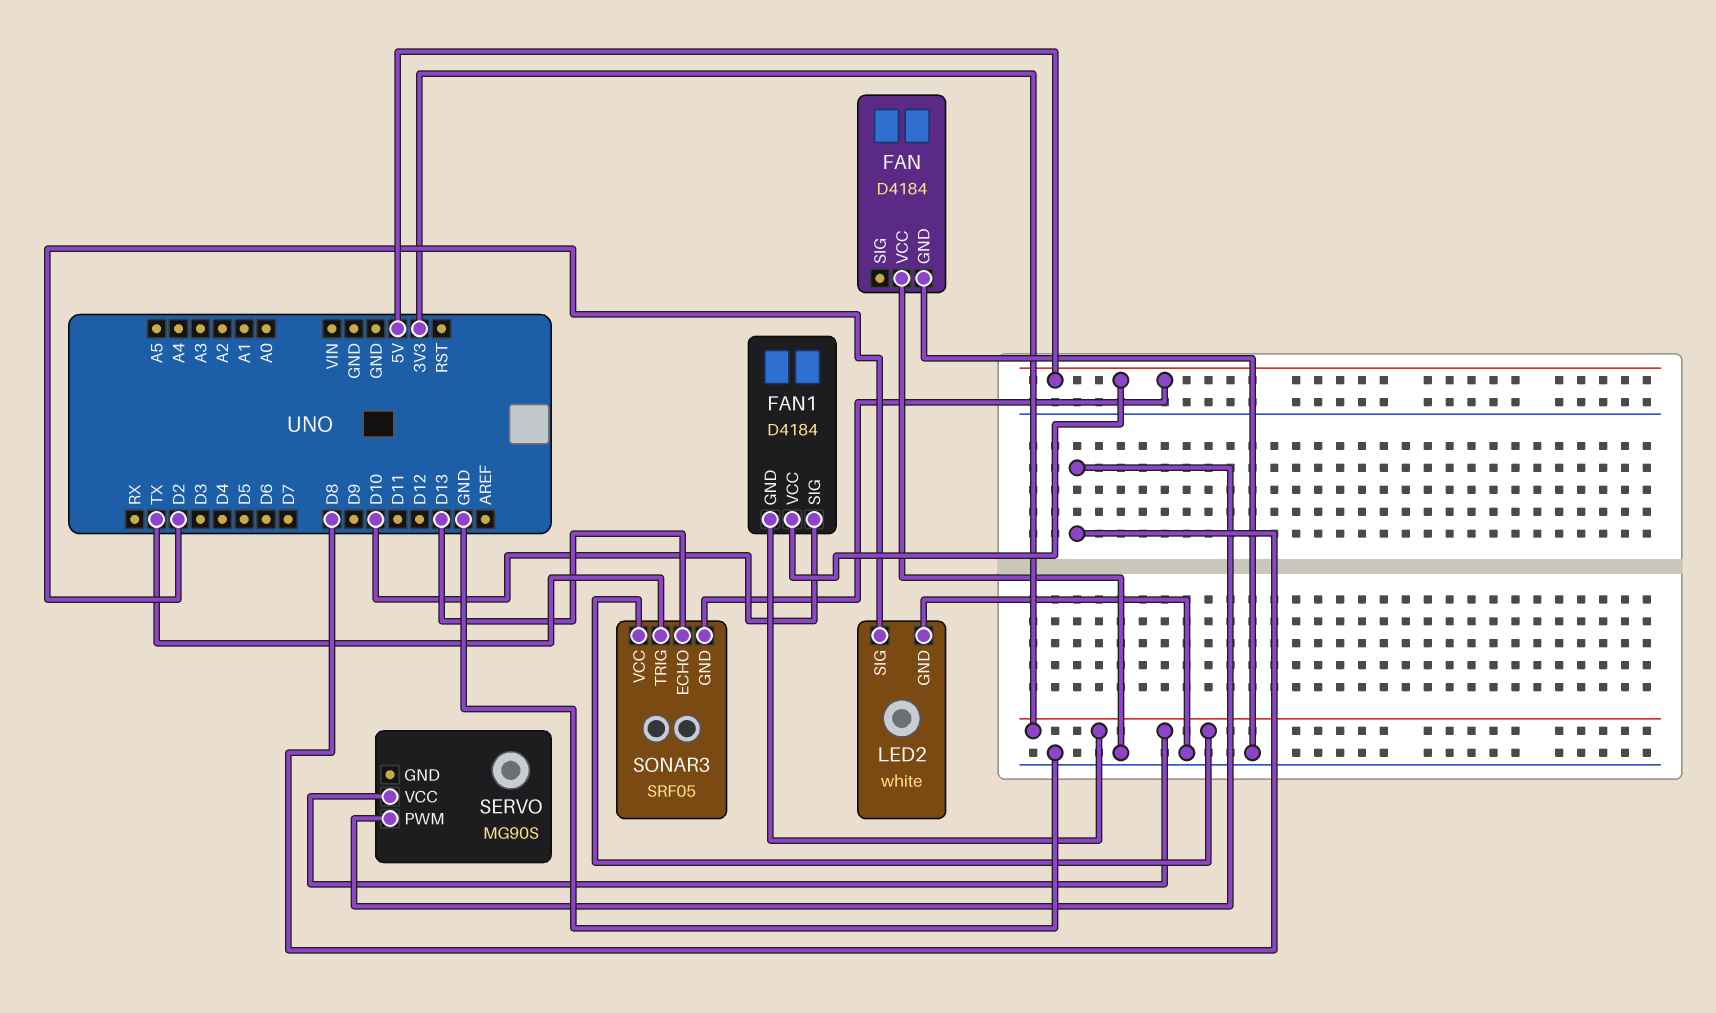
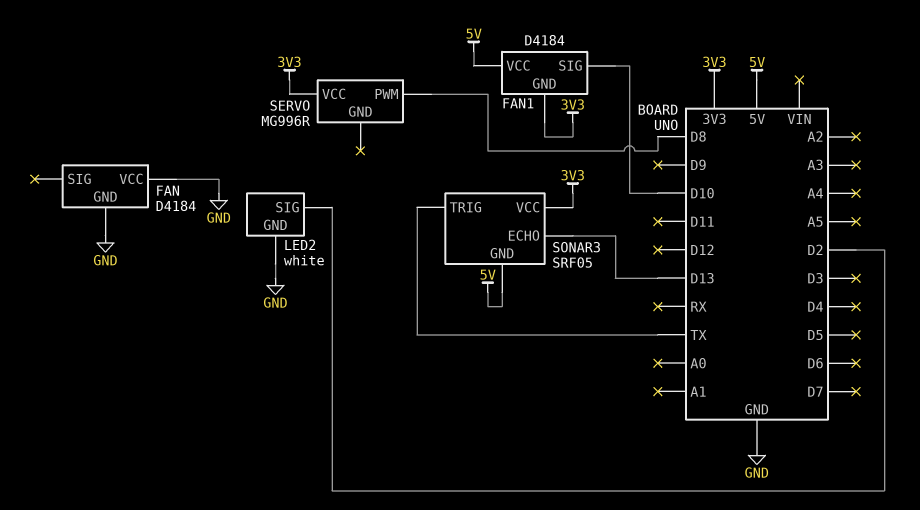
SERVO: MG90S -> MG996R

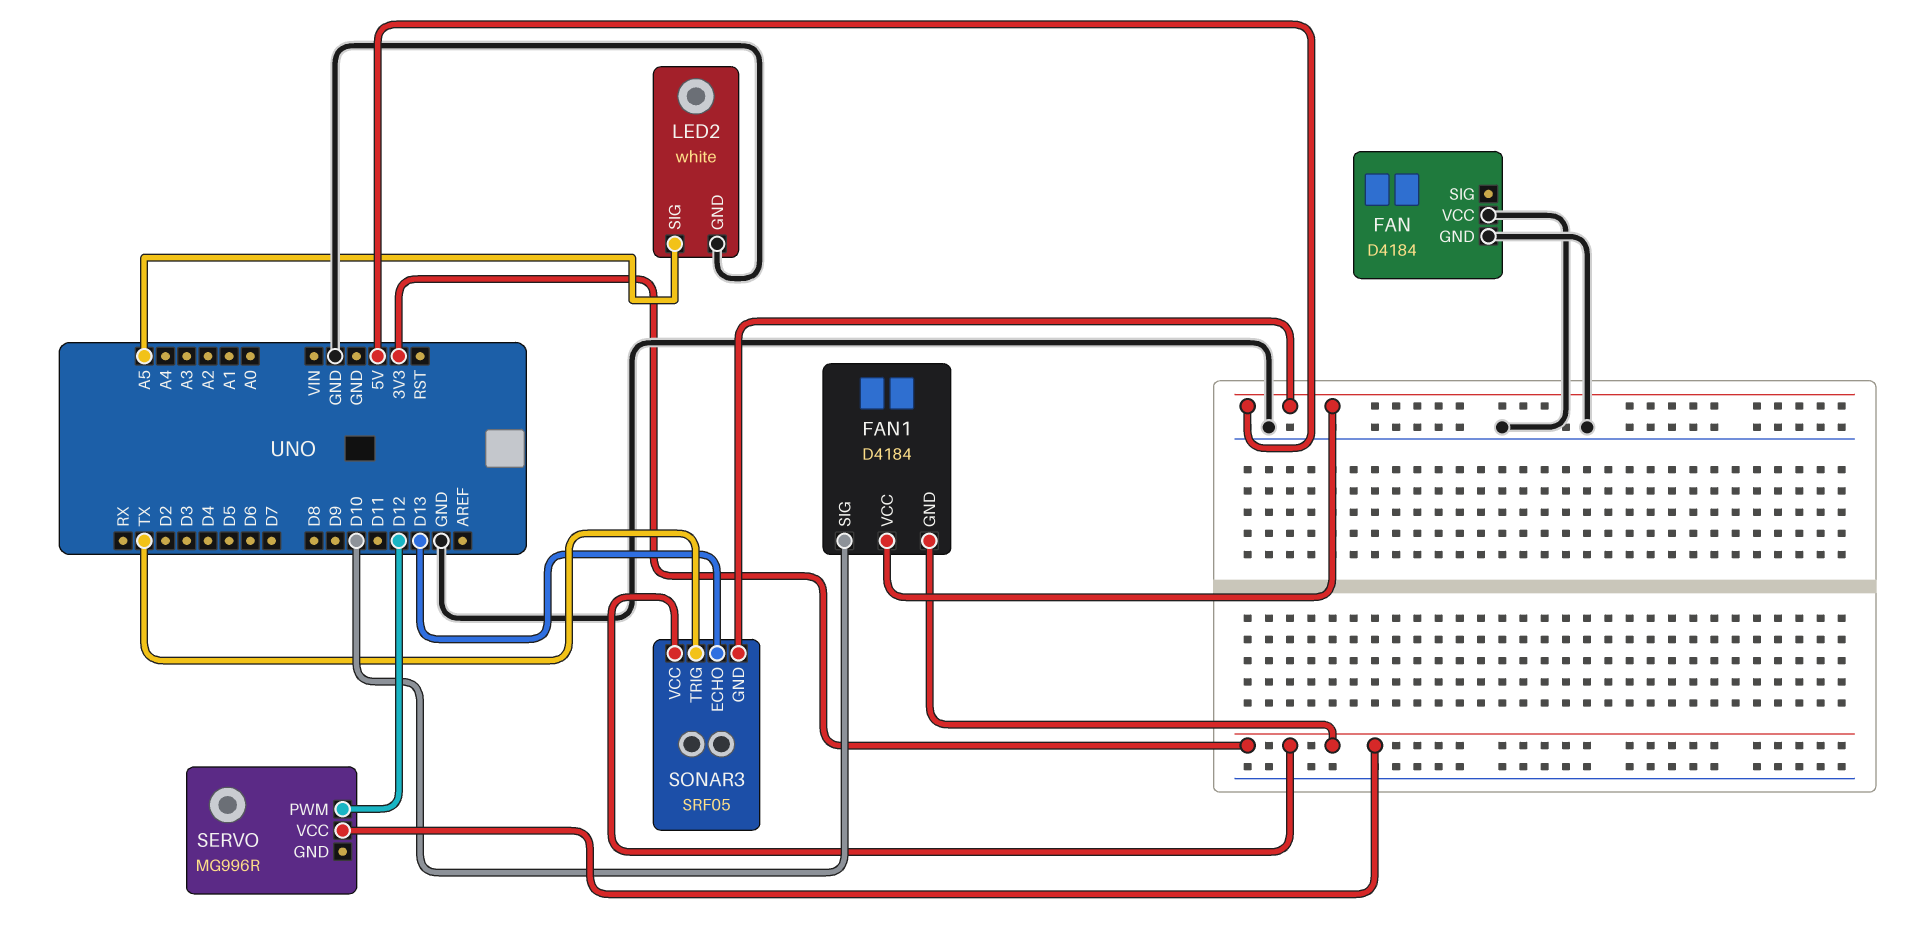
LED2 pin SIG: D2 -> A5
SERVO pin PWM: D8 -> D12

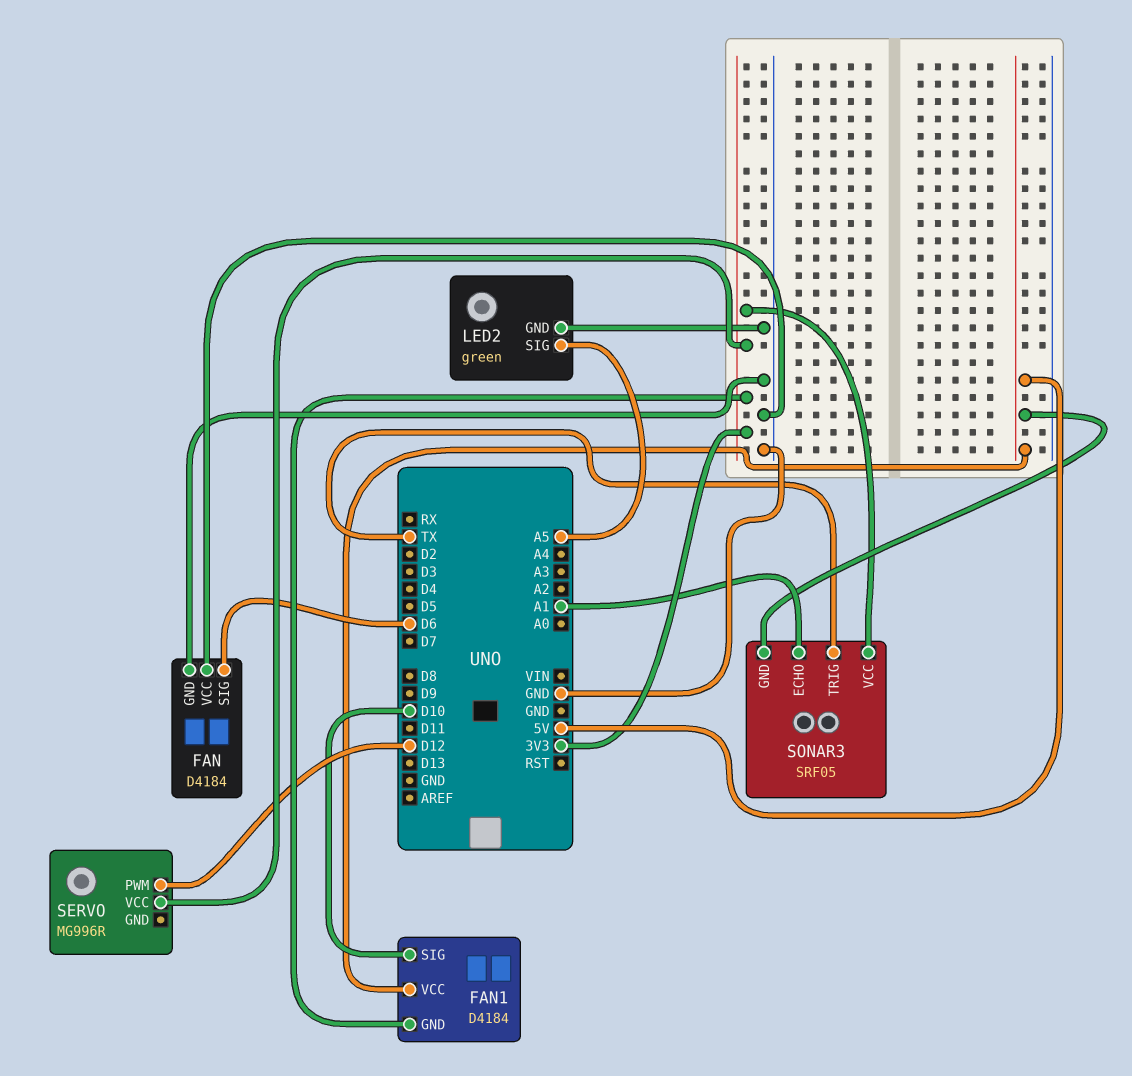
FAN pin SIG: none -> D6
LED2: white -> green
SONAR3 pin ECHO: D13 -> A1

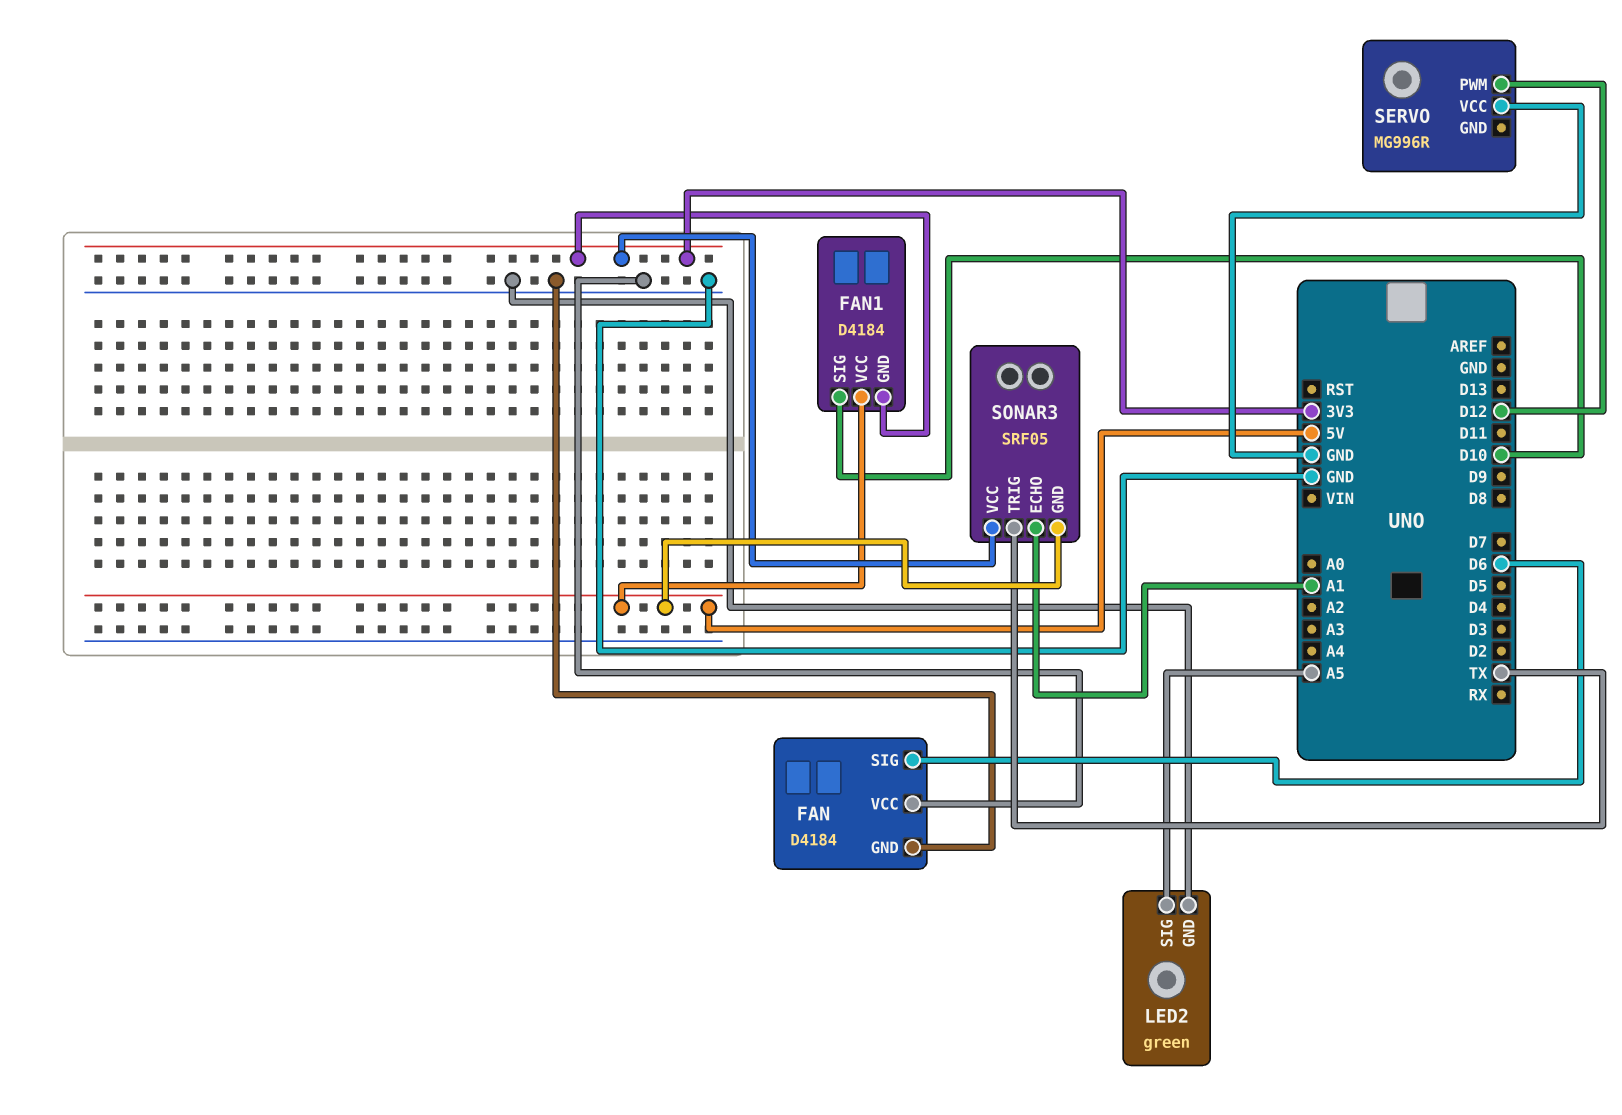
SERVO pin VCC: 3V3 -> GND

